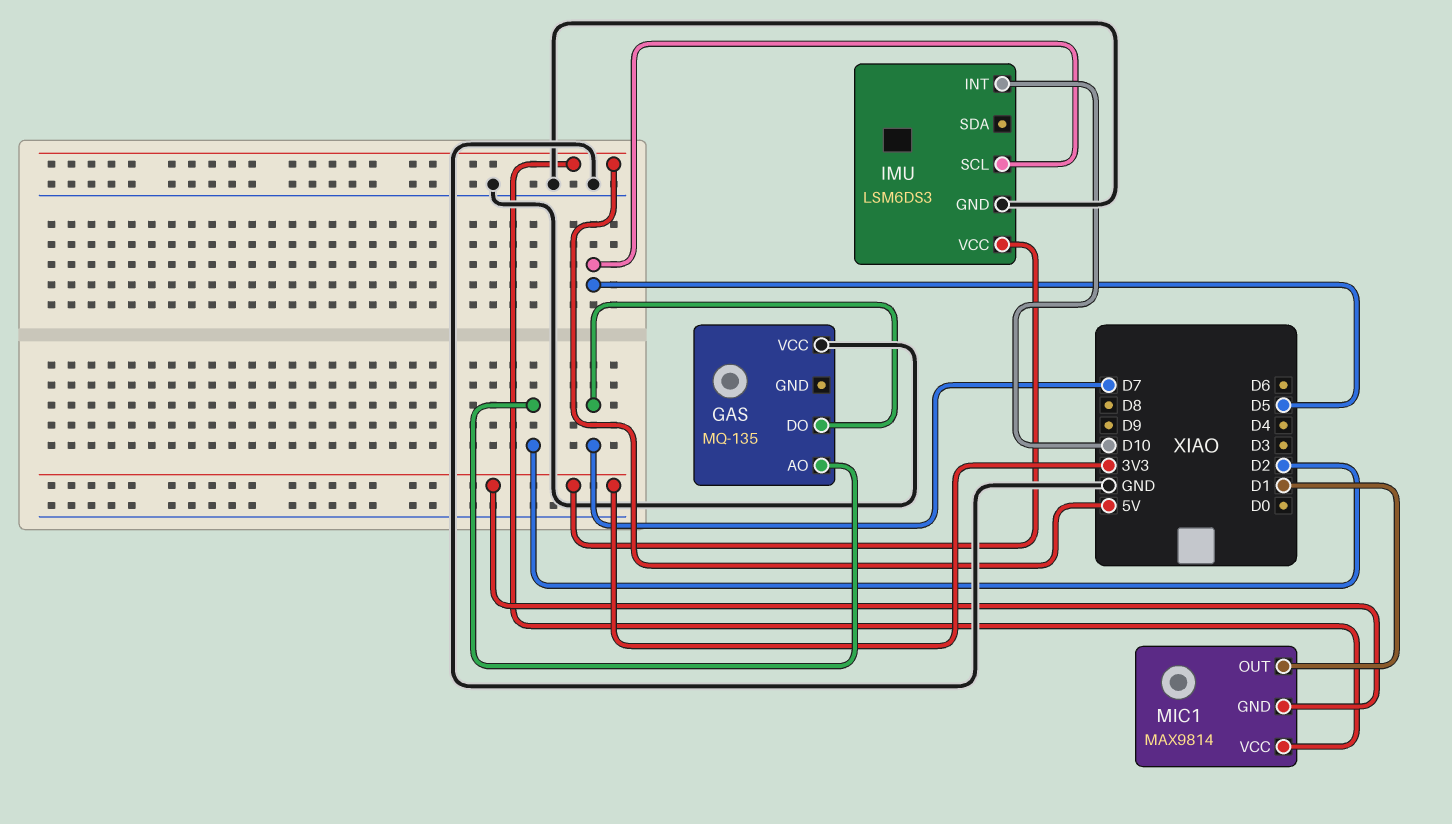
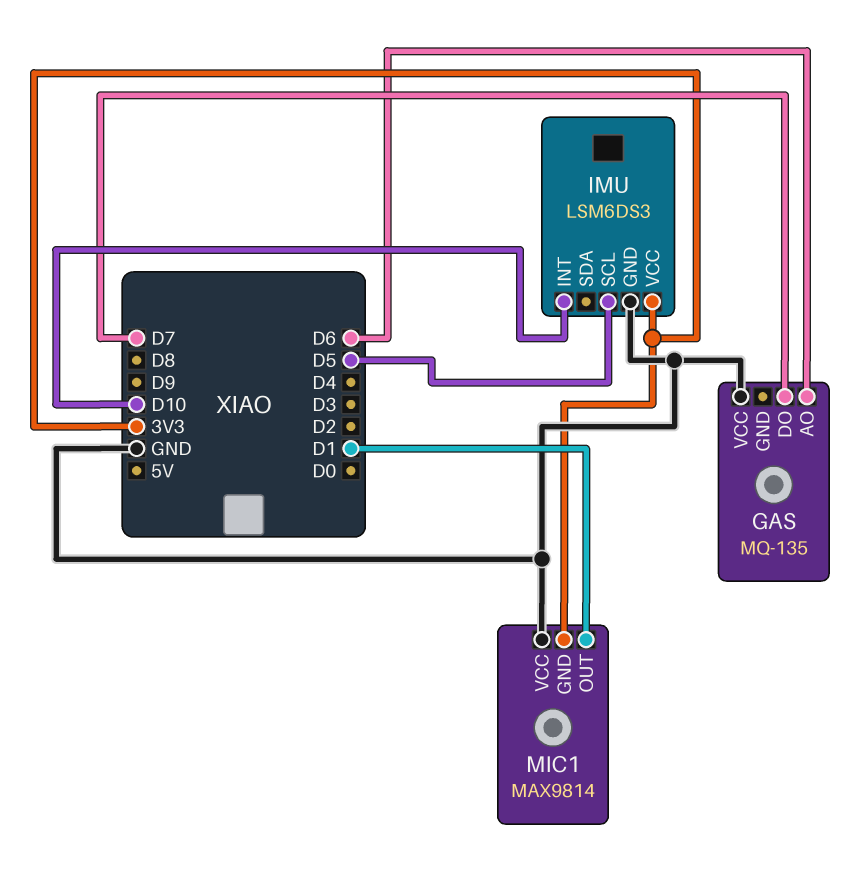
GAS pin AO: D2 -> D6
MIC1 pin VCC: 5V -> GND

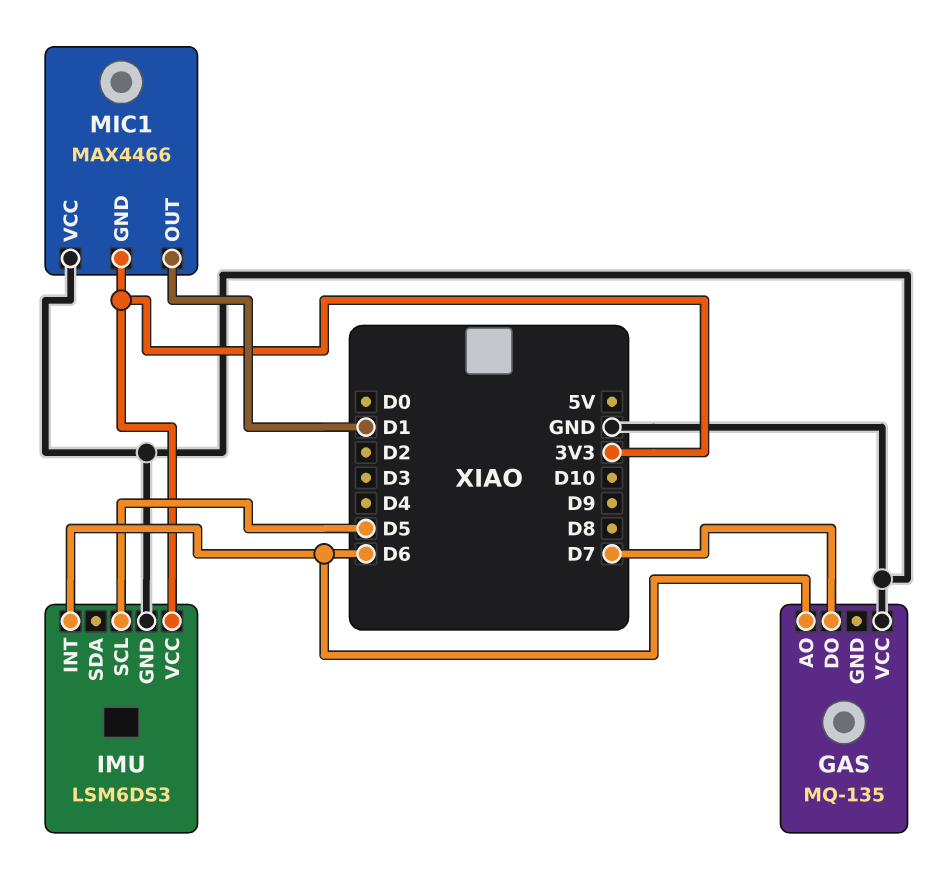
IMU pin INT: D10 -> D6
MIC1: MAX9814 -> MAX4466

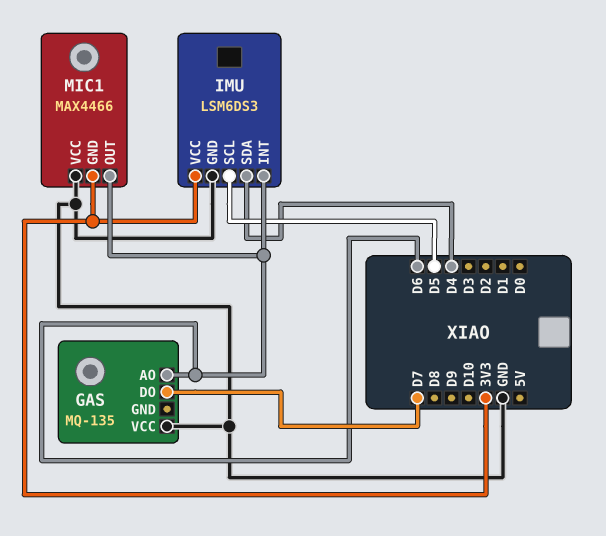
IMU pin SDA: none -> D4
MIC1 pin OUT: D1 -> D6

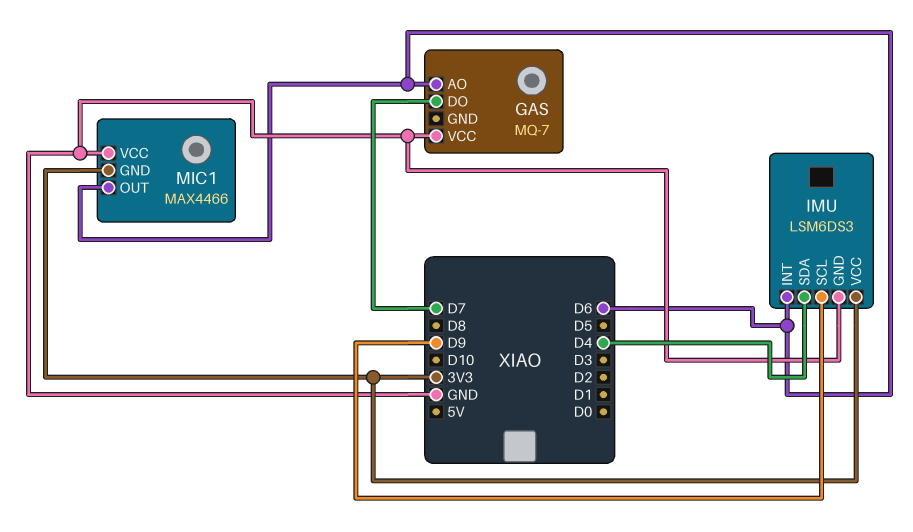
GAS: MQ-135 -> MQ-7
IMU pin SCL: D5 -> D9

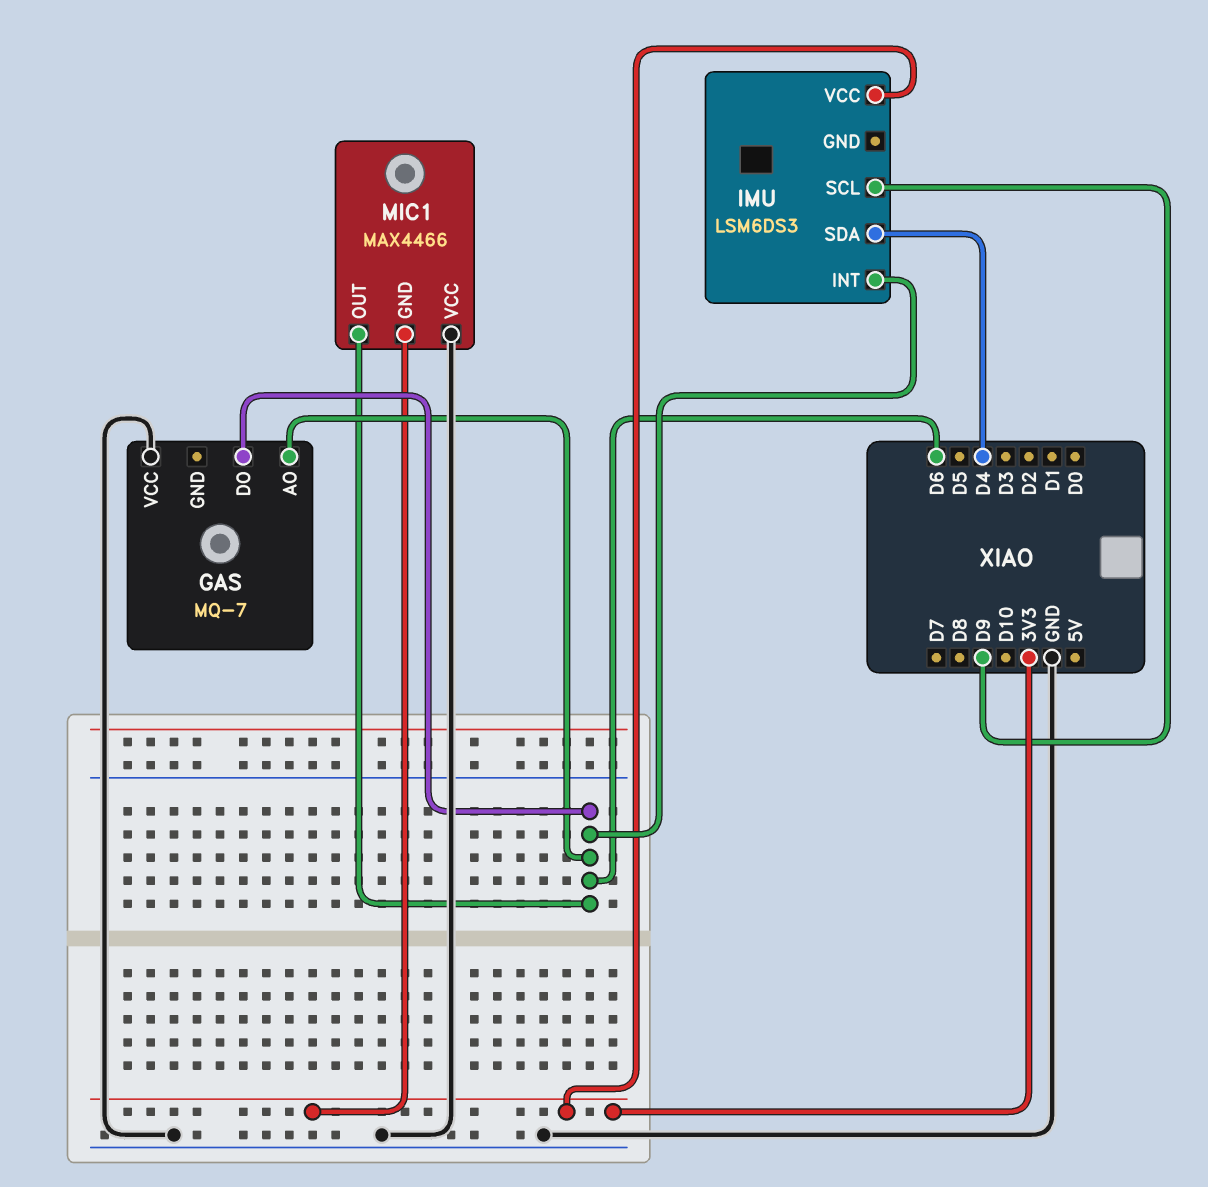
GAS pin DO: D7 -> D6
IMU pin GND: GND -> none

